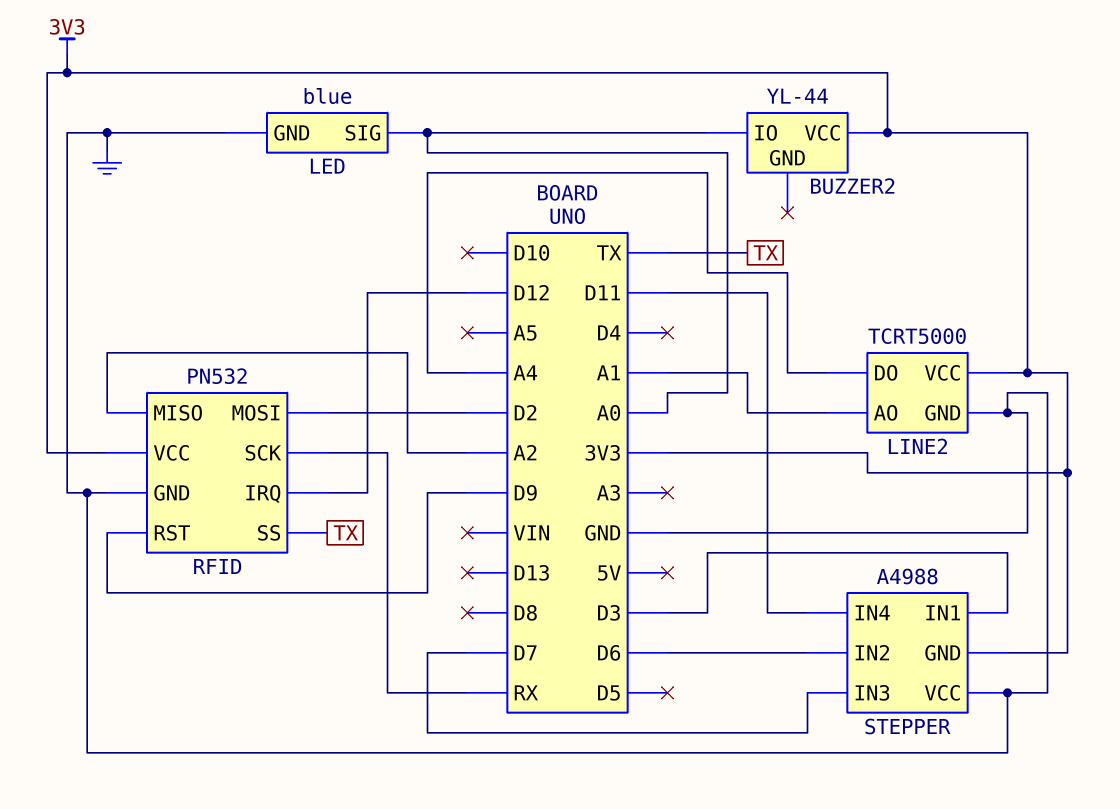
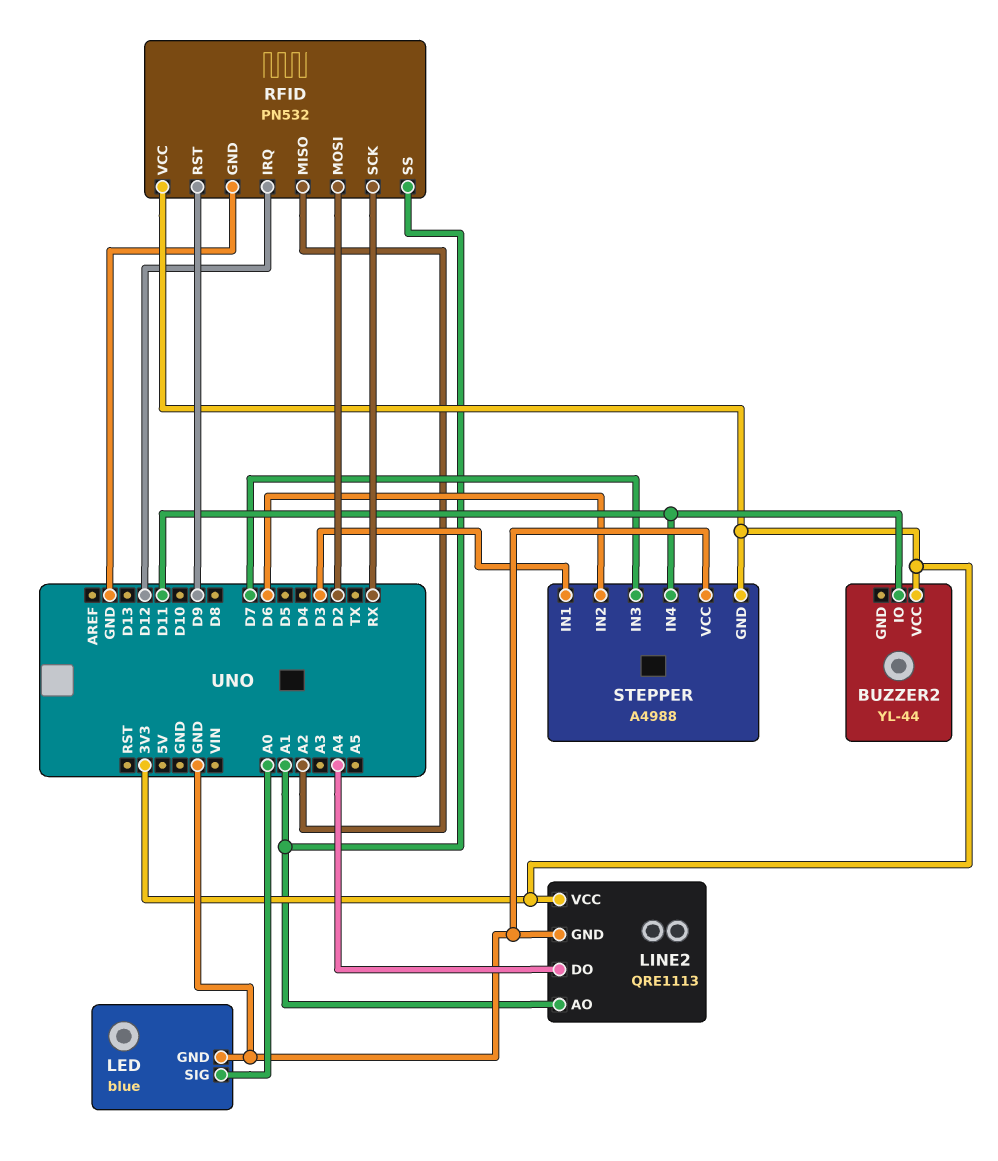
BUZZER2 pin IO: A0 -> D11
LINE2: TCRT5000 -> QRE1113
RFID pin SS: TX -> A1

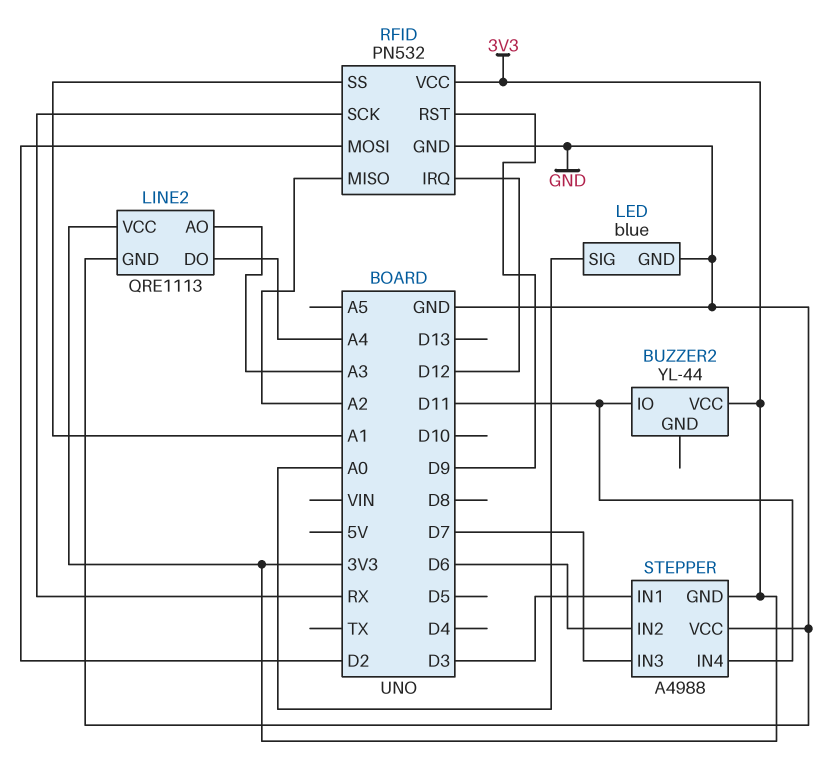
LINE2 pin AO: A1 -> A3

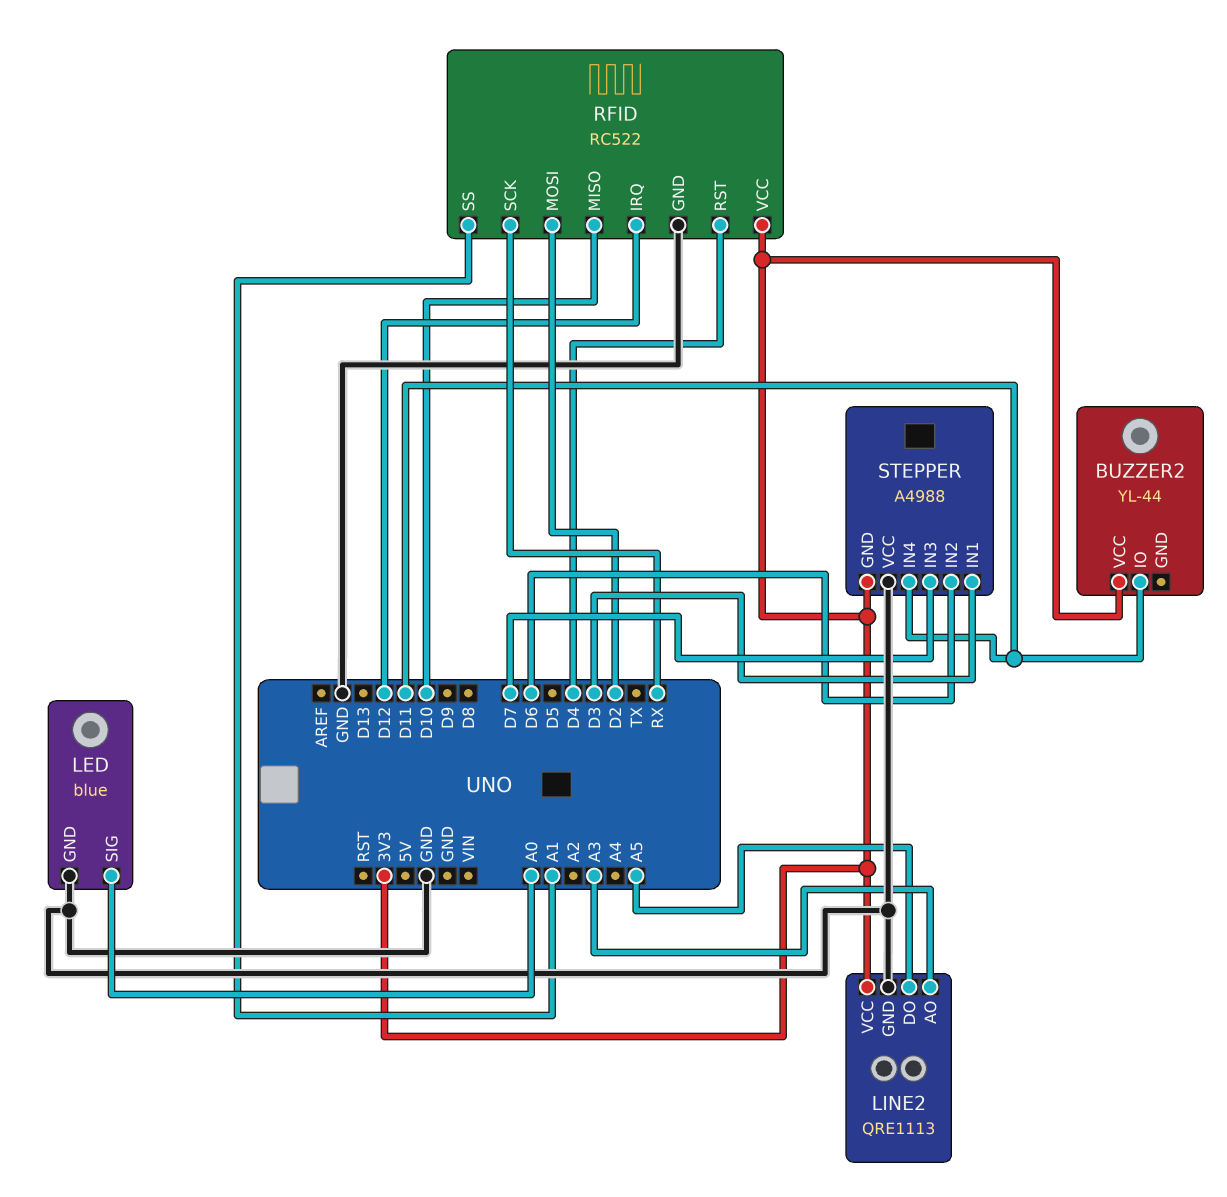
LINE2 pin DO: A4 -> A5
RFID: PN532 -> RC522
RFID pin MISO: A2 -> D10
RFID pin RST: D9 -> D4

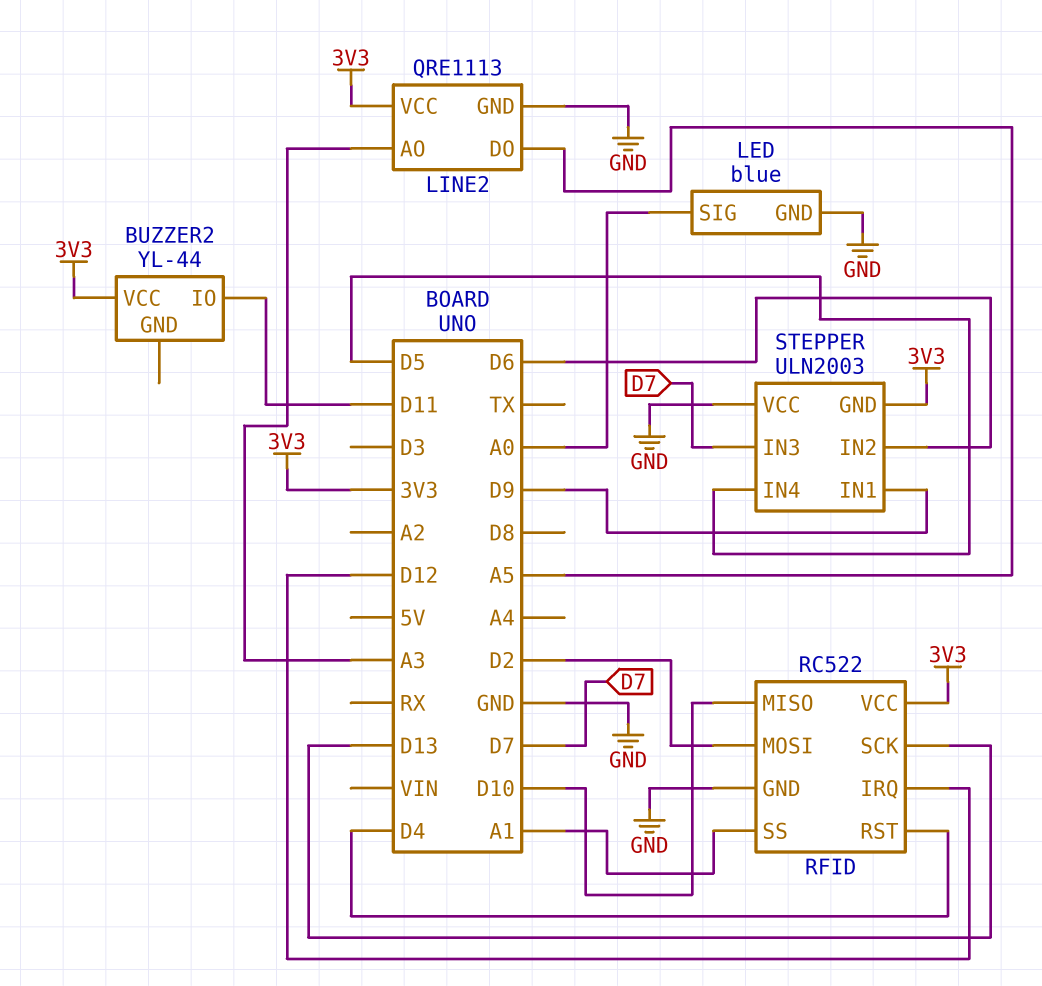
RFID pin SCK: RX -> D13
STEPPER: A4988 -> ULN2003
STEPPER pin IN1: D3 -> D9
STEPPER pin IN4: D11 -> D5

